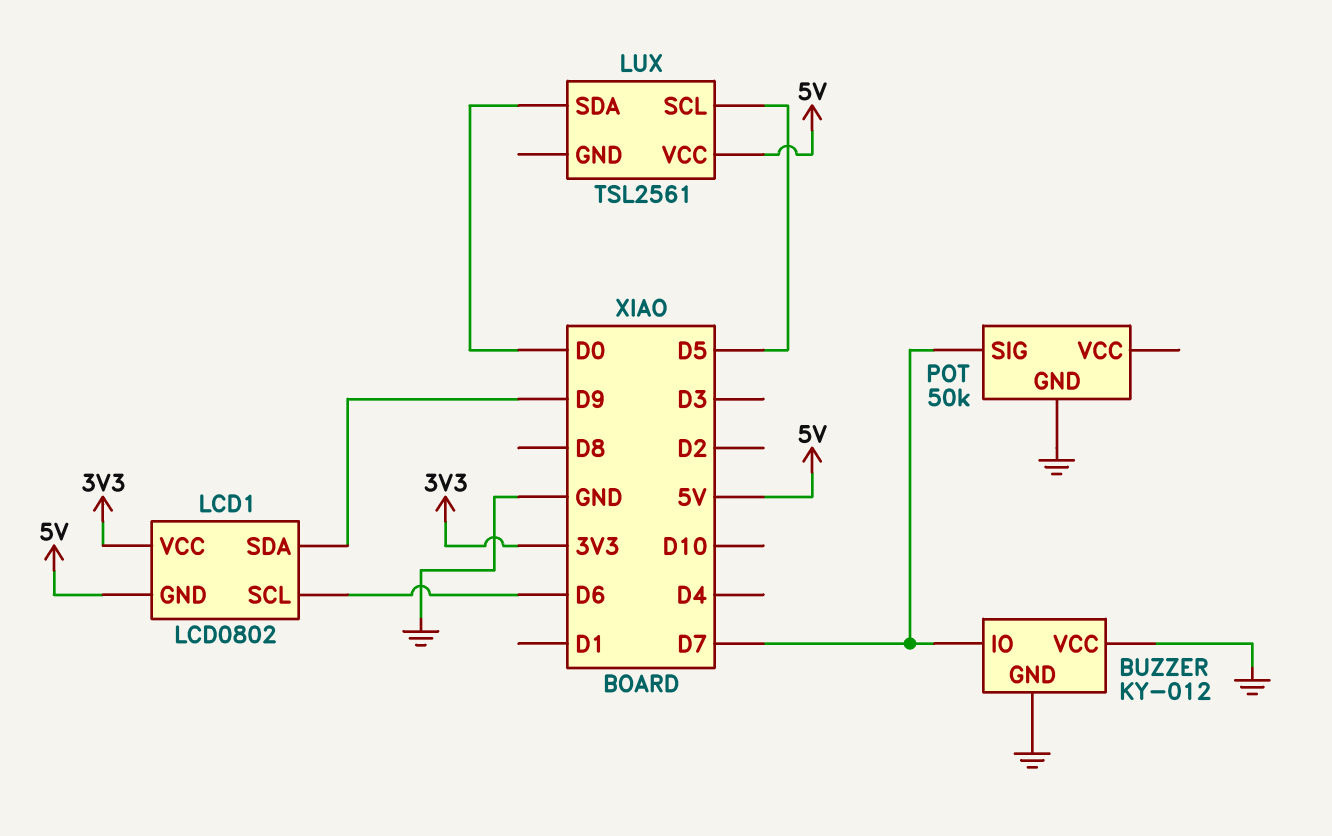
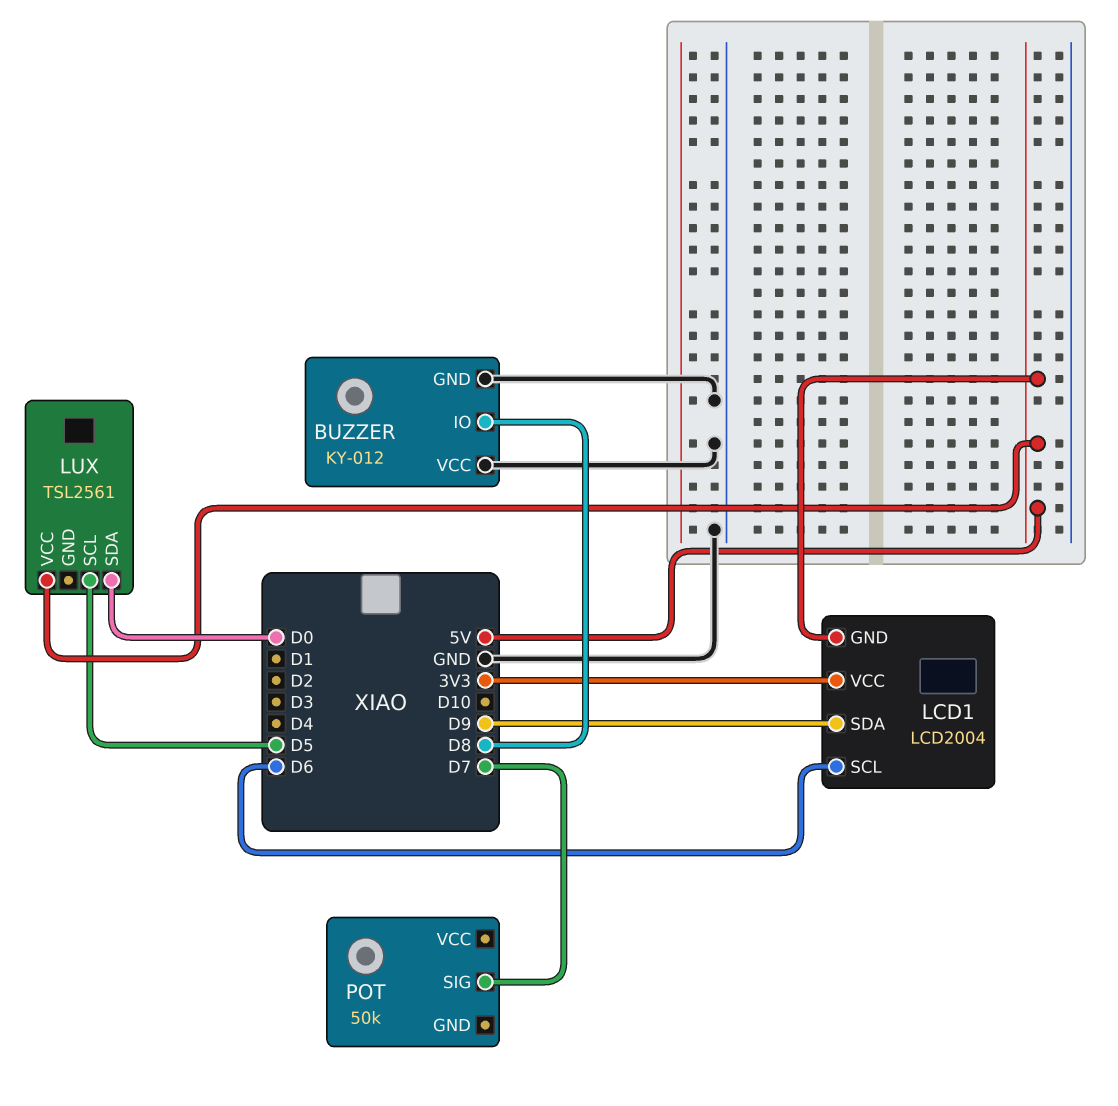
BUZZER pin IO: D7 -> D8
LCD1: LCD0802 -> LCD2004
POT pin GND: GND -> none

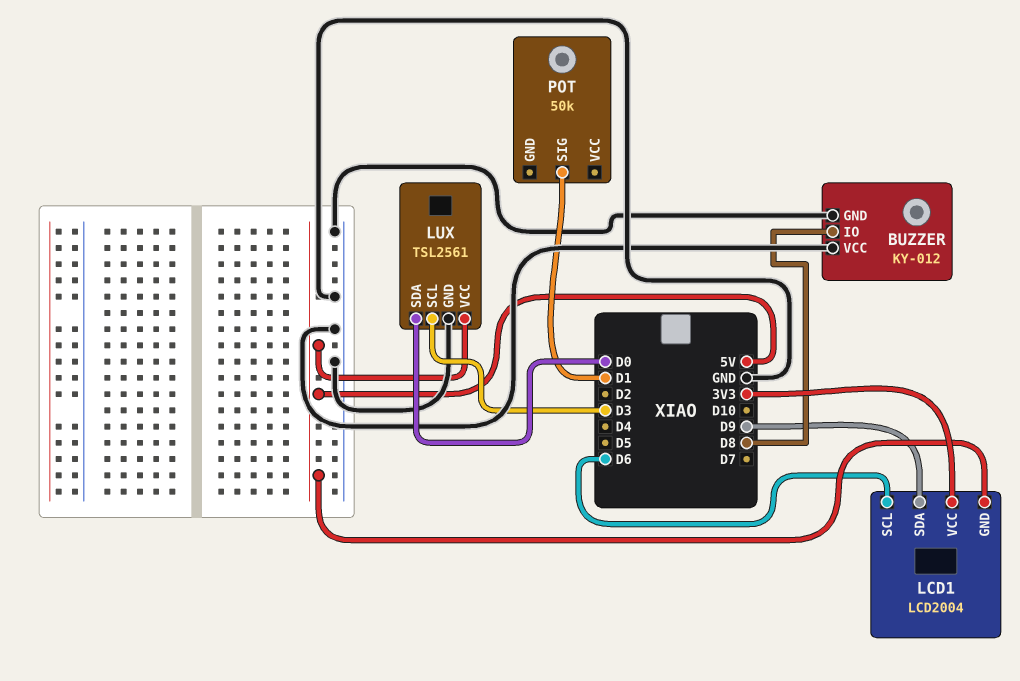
LUX pin GND: none -> GND
LUX pin SCL: D5 -> D3
POT pin SIG: D7 -> D1

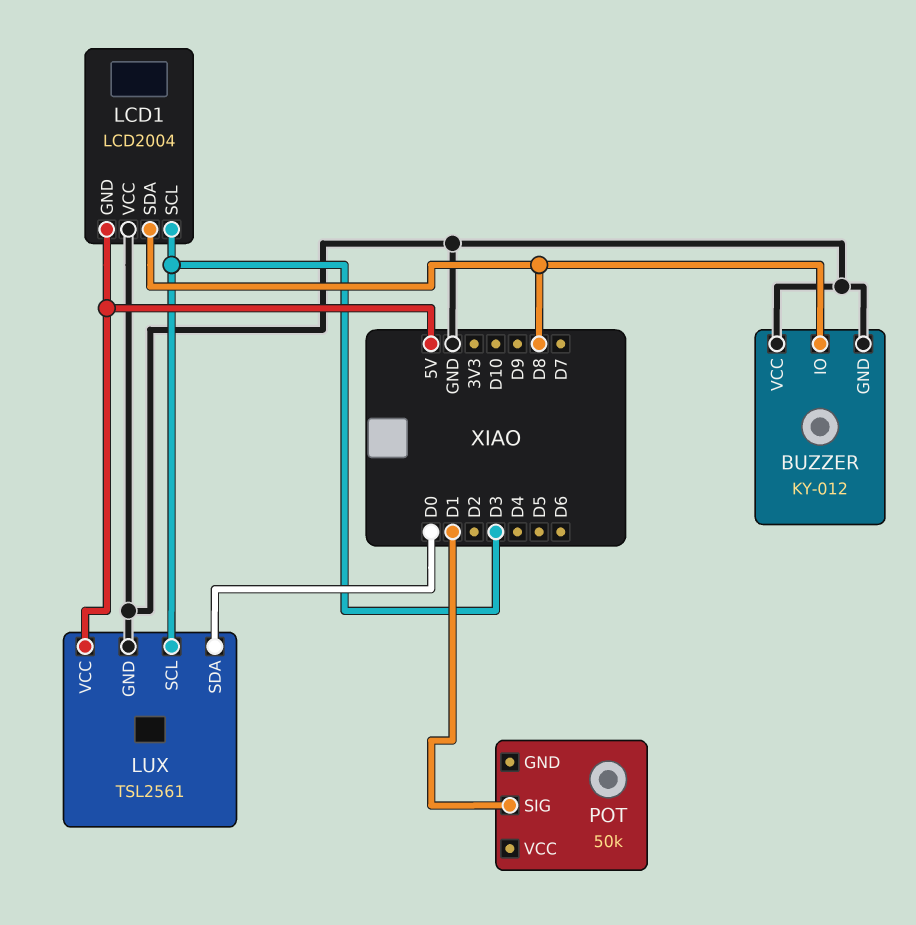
LCD1 pin SCL: D6 -> D3
LCD1 pin SDA: D9 -> D8
LCD1 pin VCC: 3V3 -> GND

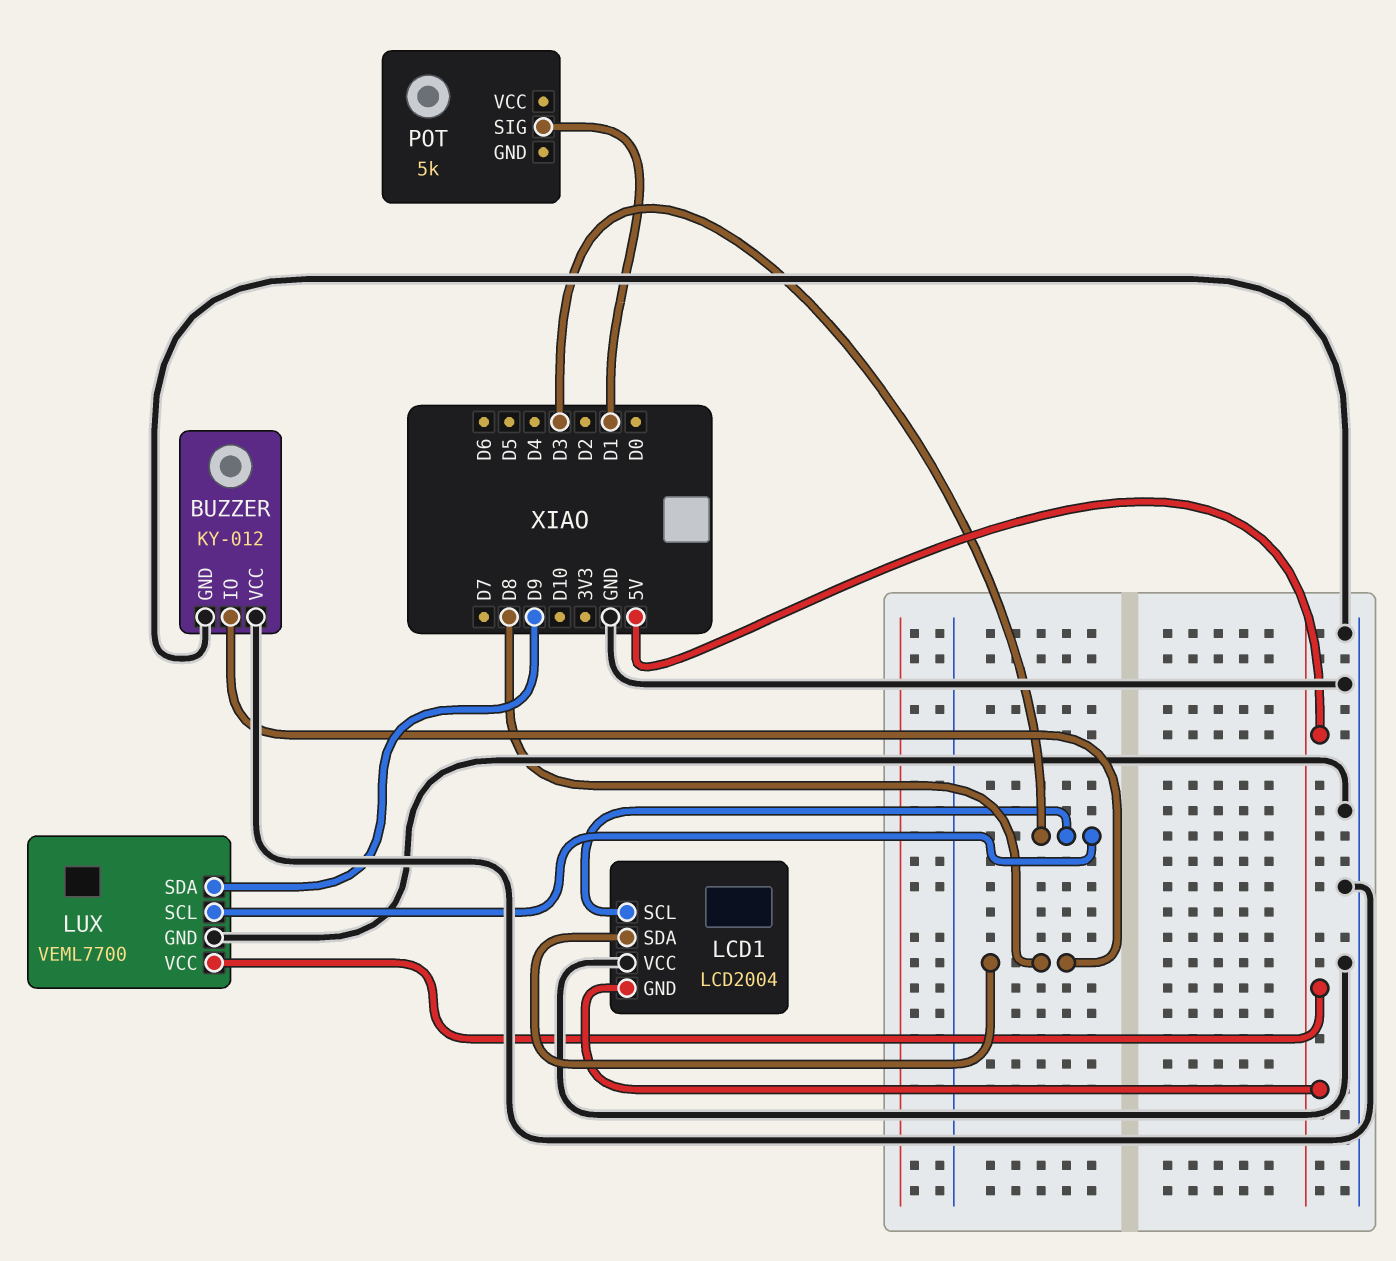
LUX: TSL2561 -> VEML7700
LUX pin SDA: D0 -> D9
POT: 50k -> 5k

